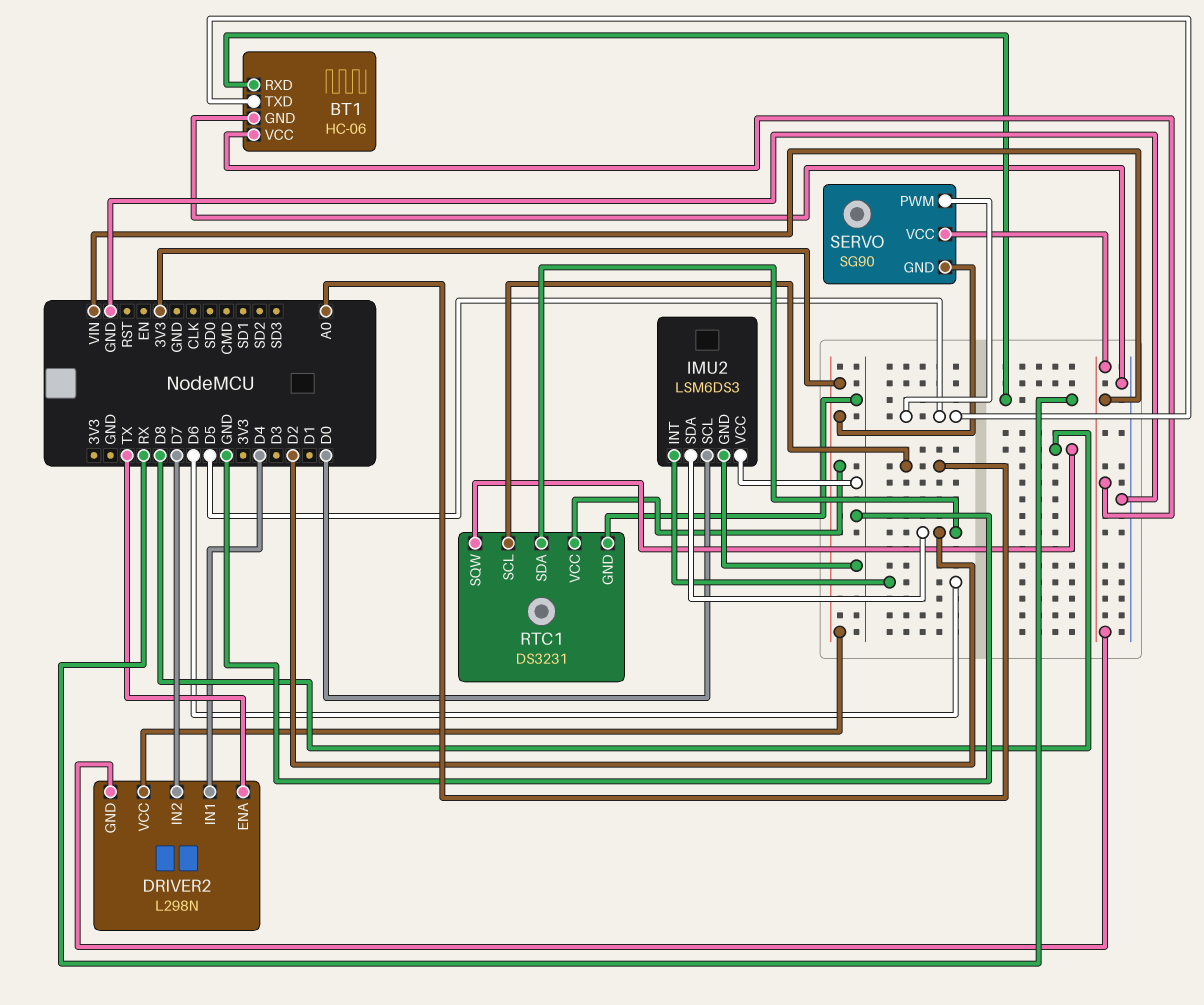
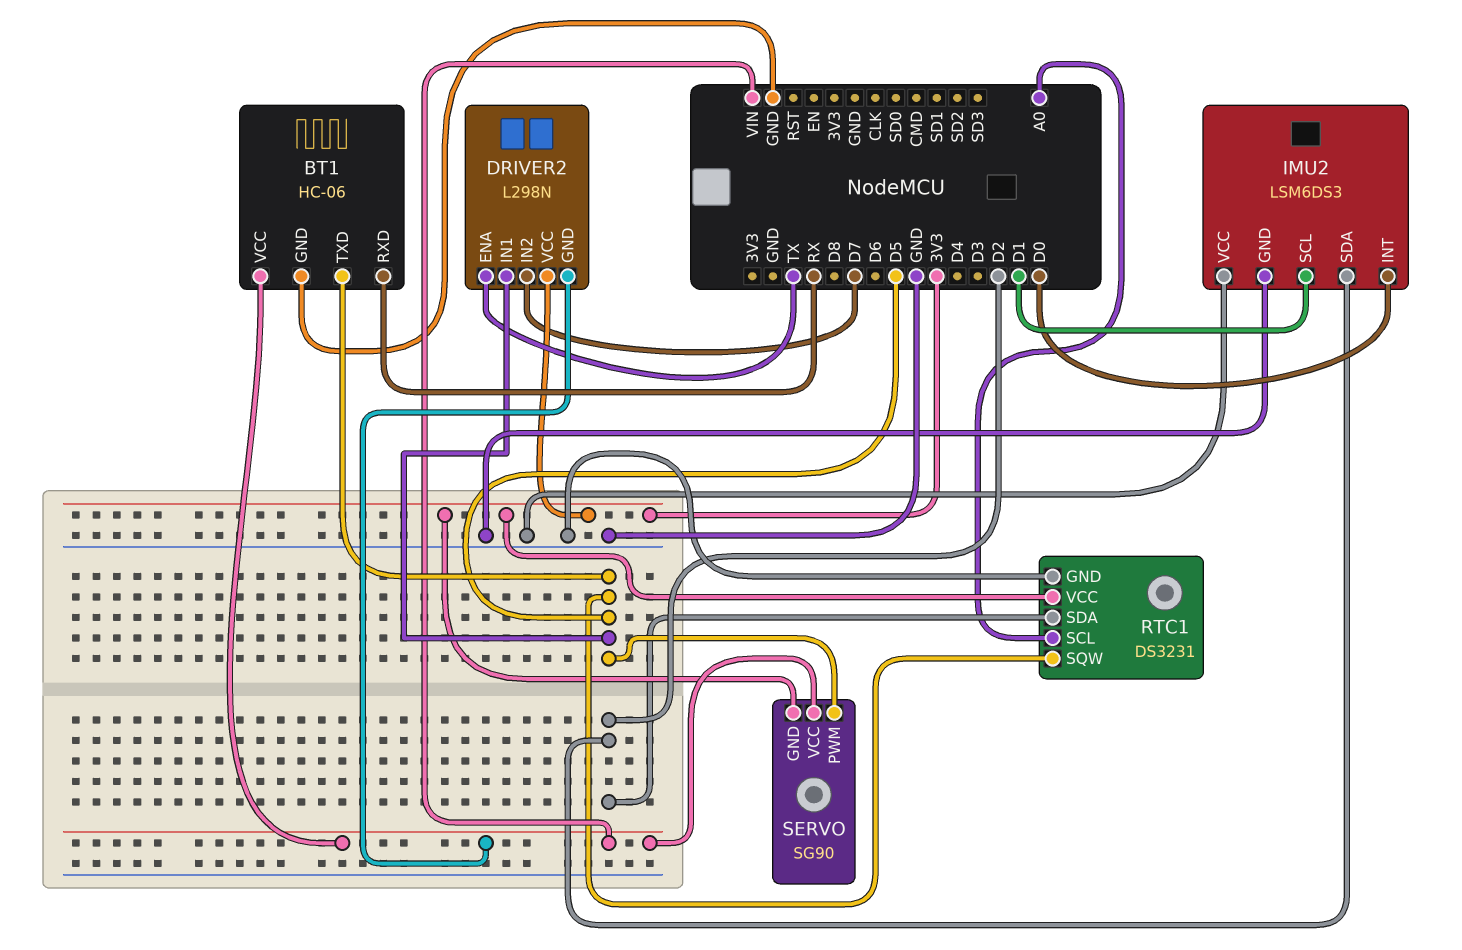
DRIVER2 pin IN1: D4 -> D5
IMU2 pin INT: D6 -> D0
IMU2 pin SCL: D0 -> D1
RTC1 pin SQW: D8 -> D5

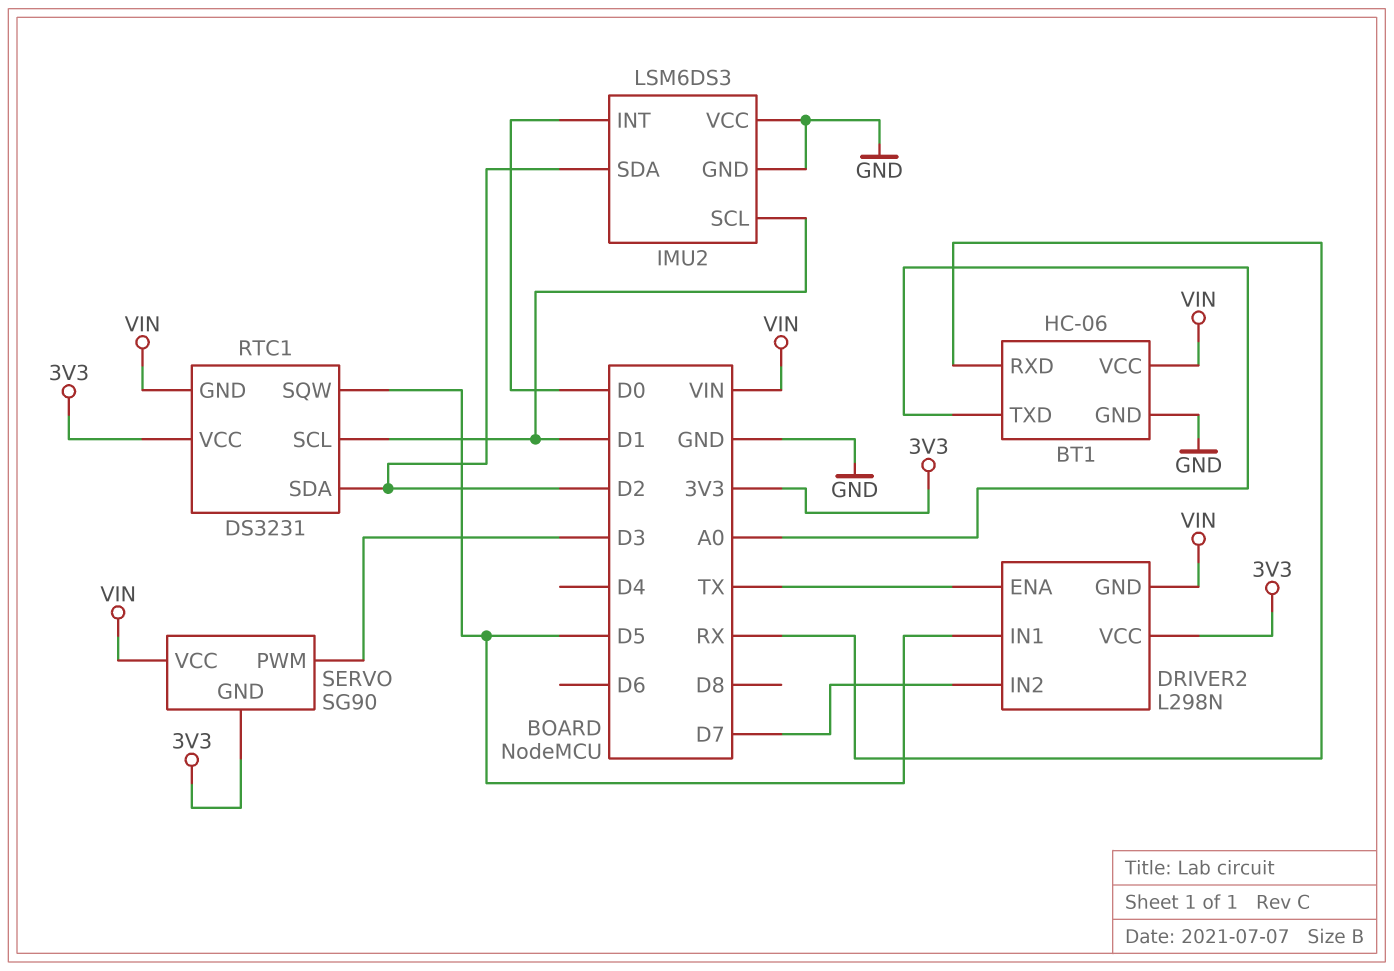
BT1 pin TXD: D5 -> A0
RTC1 pin GND: GND -> VIN
RTC1 pin SCL: A0 -> D1
SERVO pin PWM: D5 -> D3

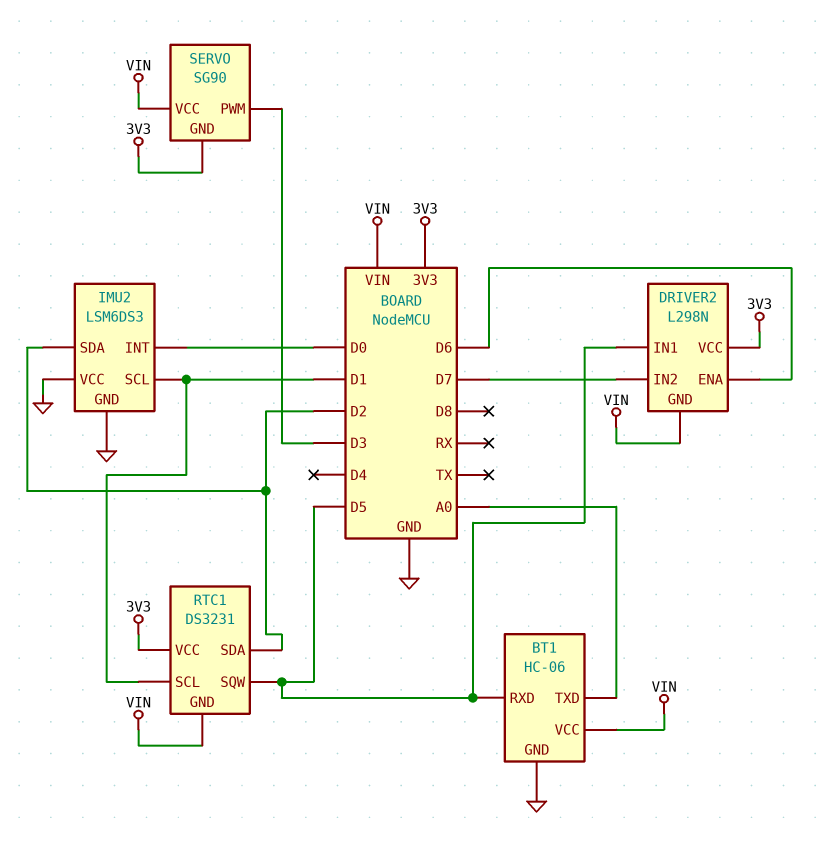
BT1 pin RXD: RX -> D5
DRIVER2 pin ENA: TX -> D6

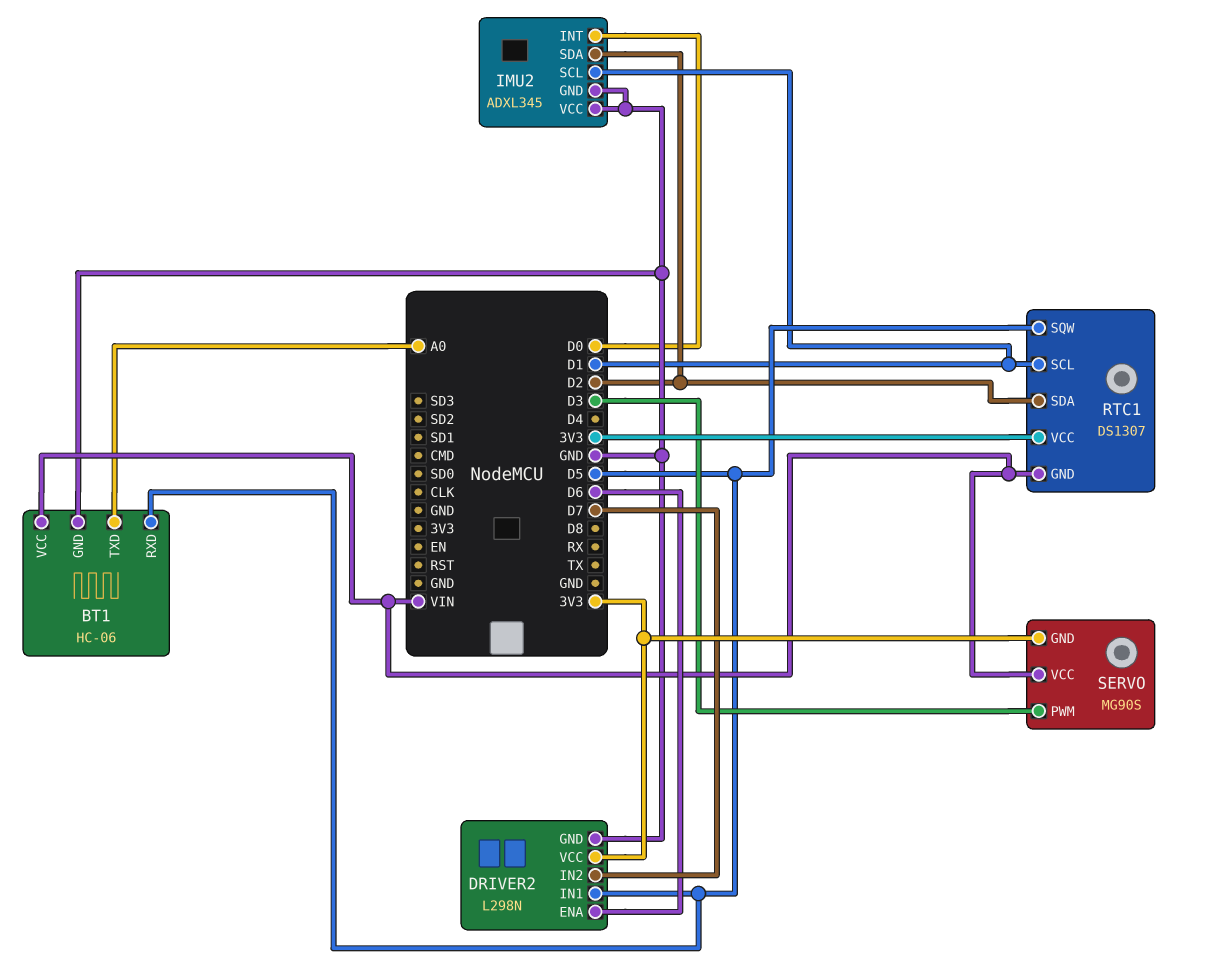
DRIVER2 pin GND: VIN -> GND
IMU2: LSM6DS3 -> ADXL345
RTC1: DS3231 -> DS1307
SERVO: SG90 -> MG90S

